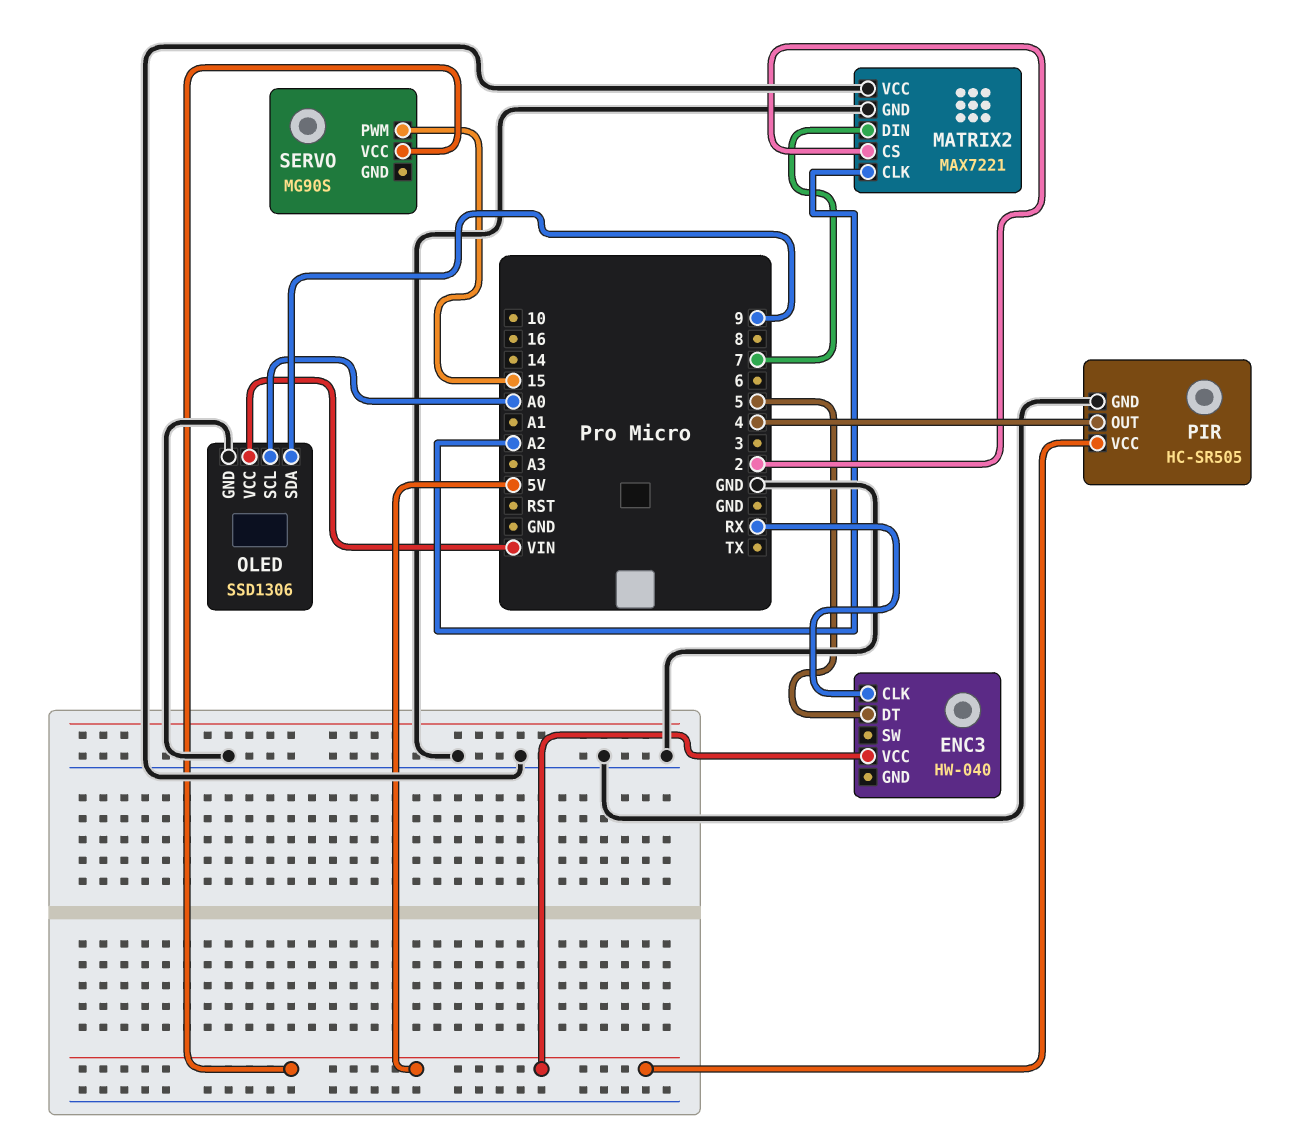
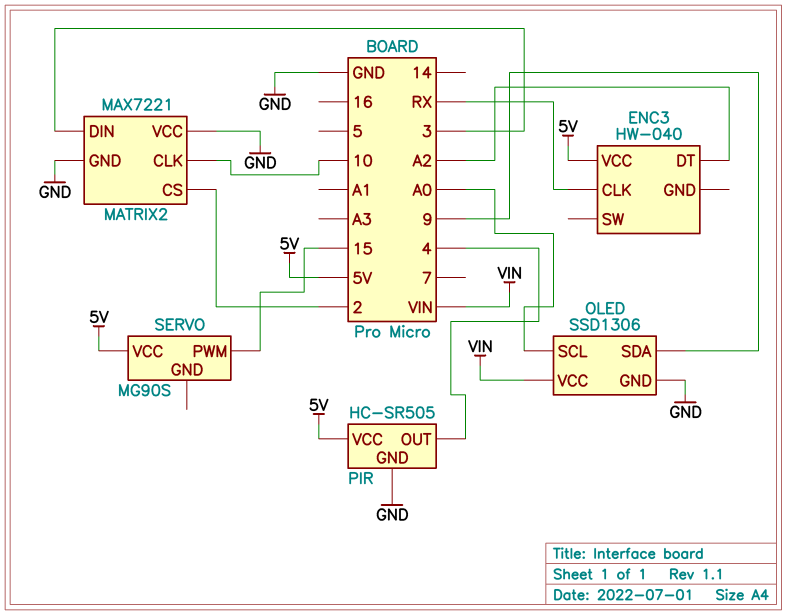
ENC3 pin DT: 5 -> A2
MATRIX2 pin CLK: A2 -> 10
MATRIX2 pin DIN: 7 -> 3

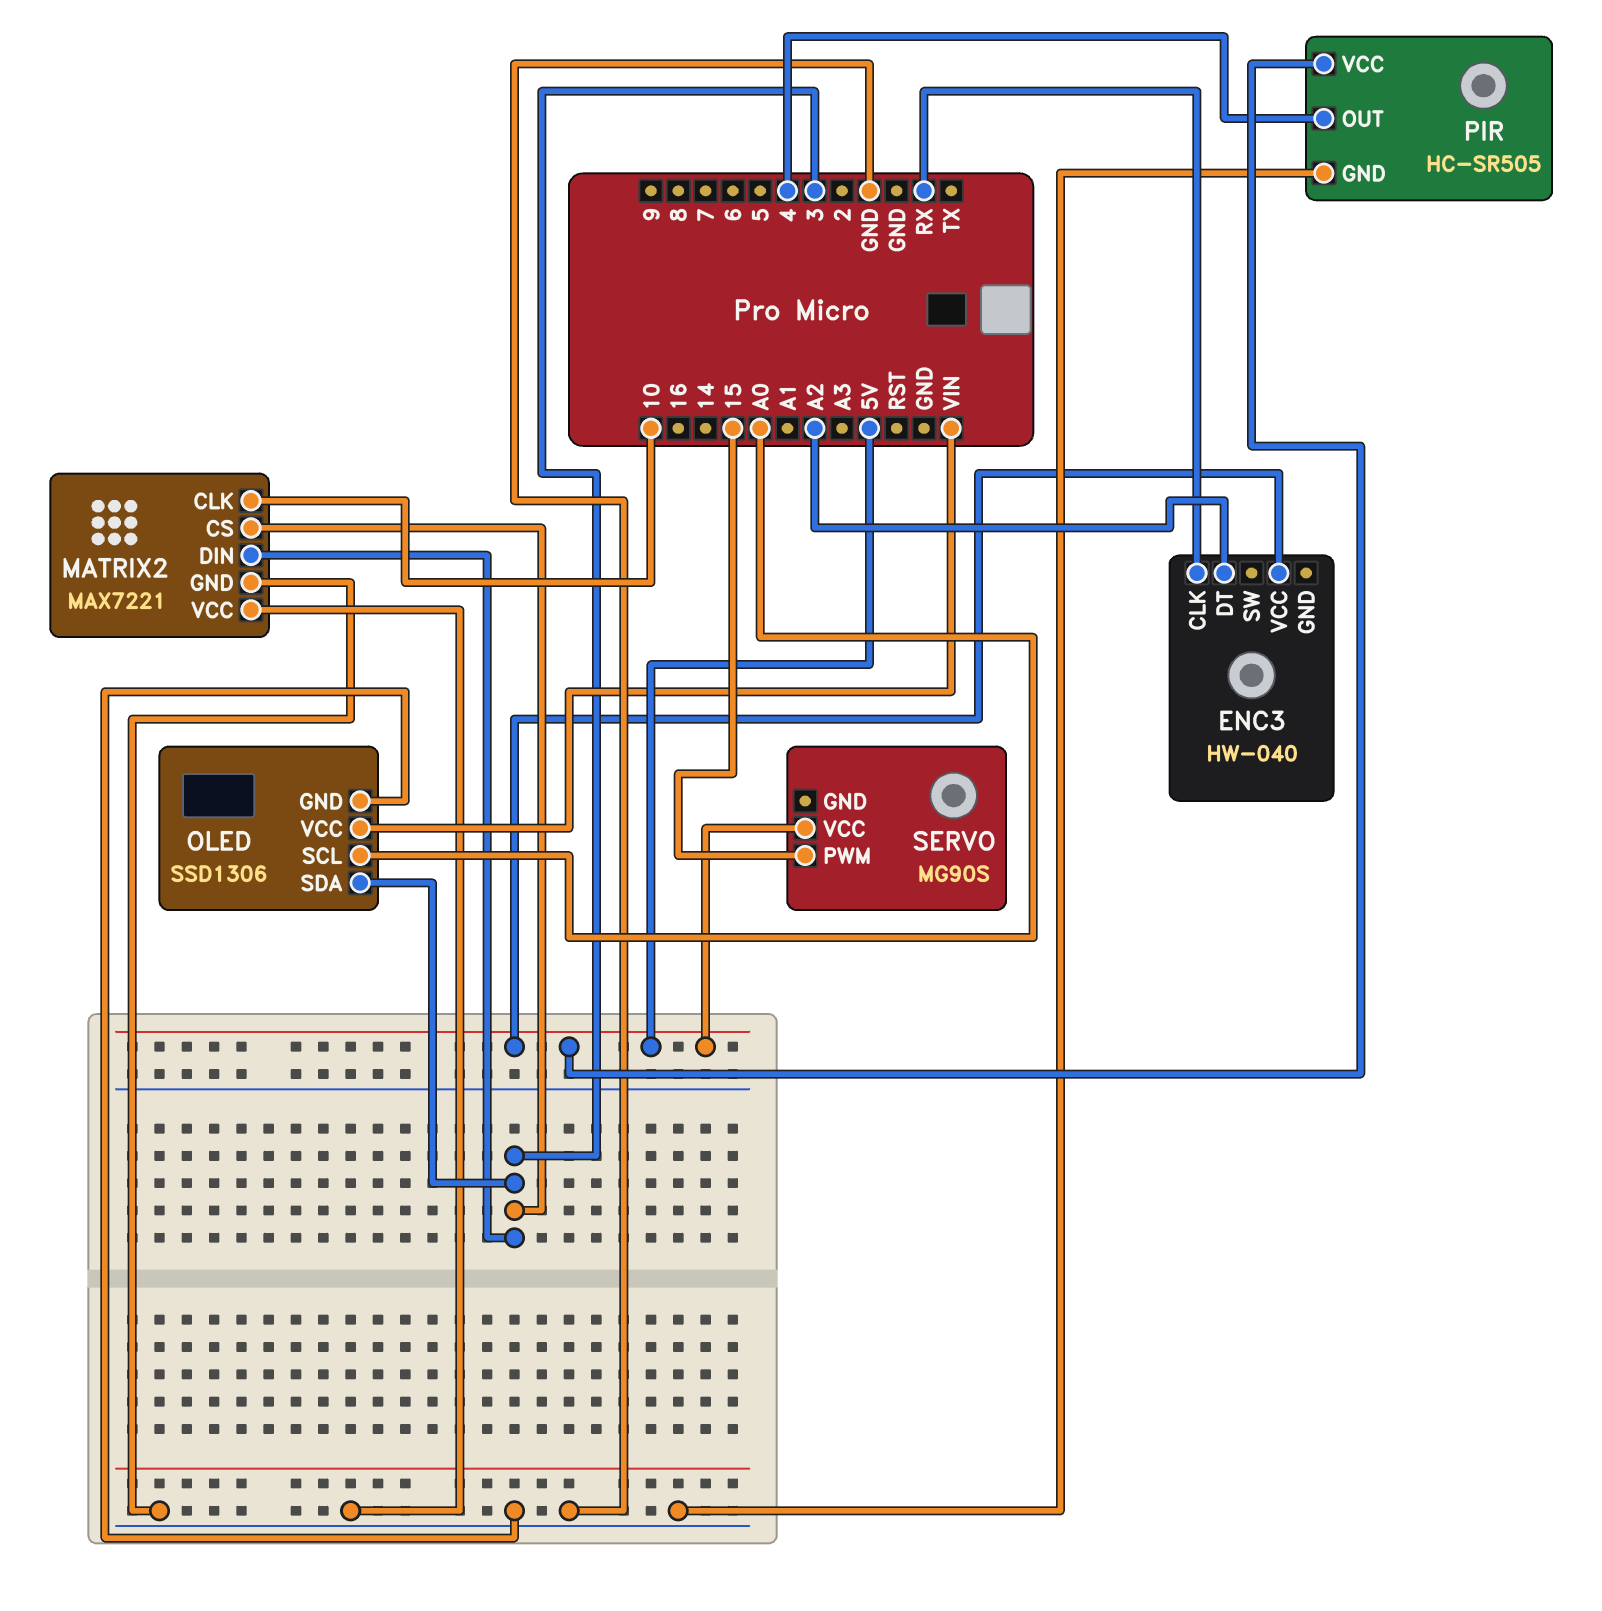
MATRIX2 pin CS: 2 -> 3
OLED pin SDA: 9 -> 3

